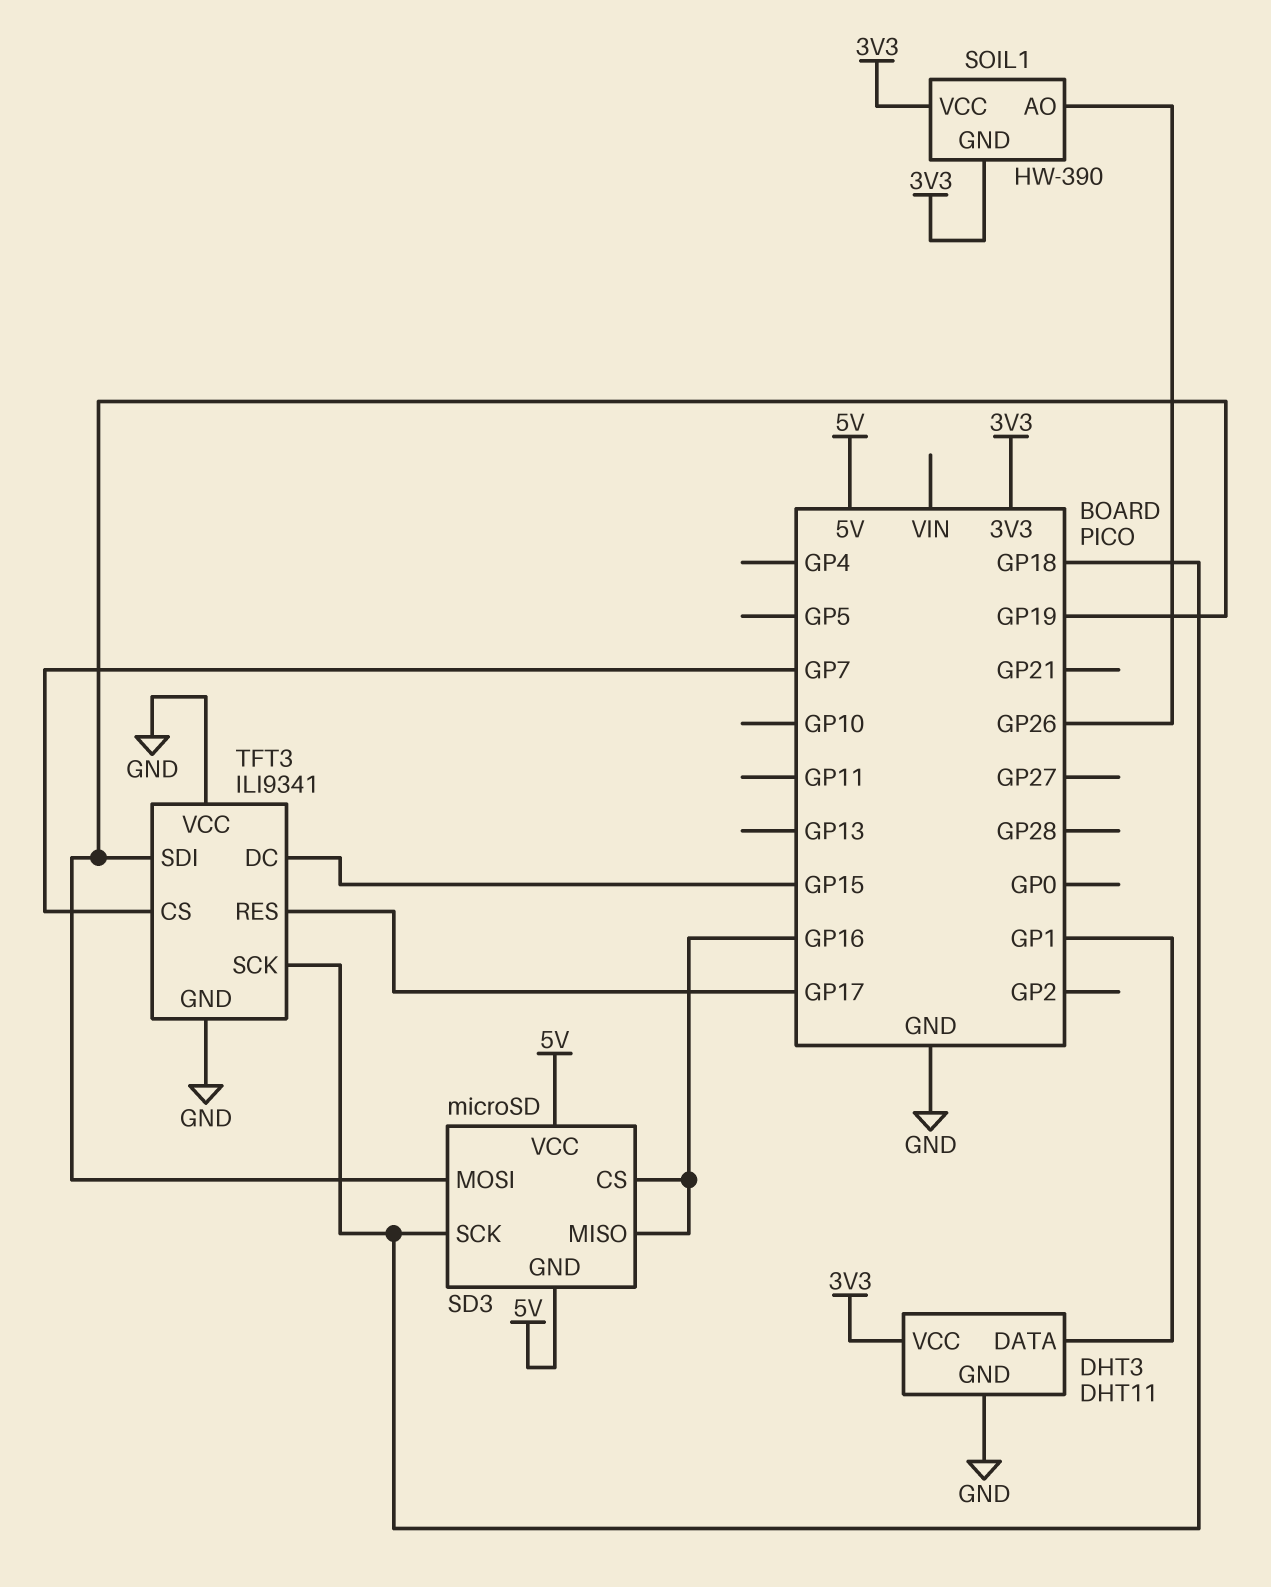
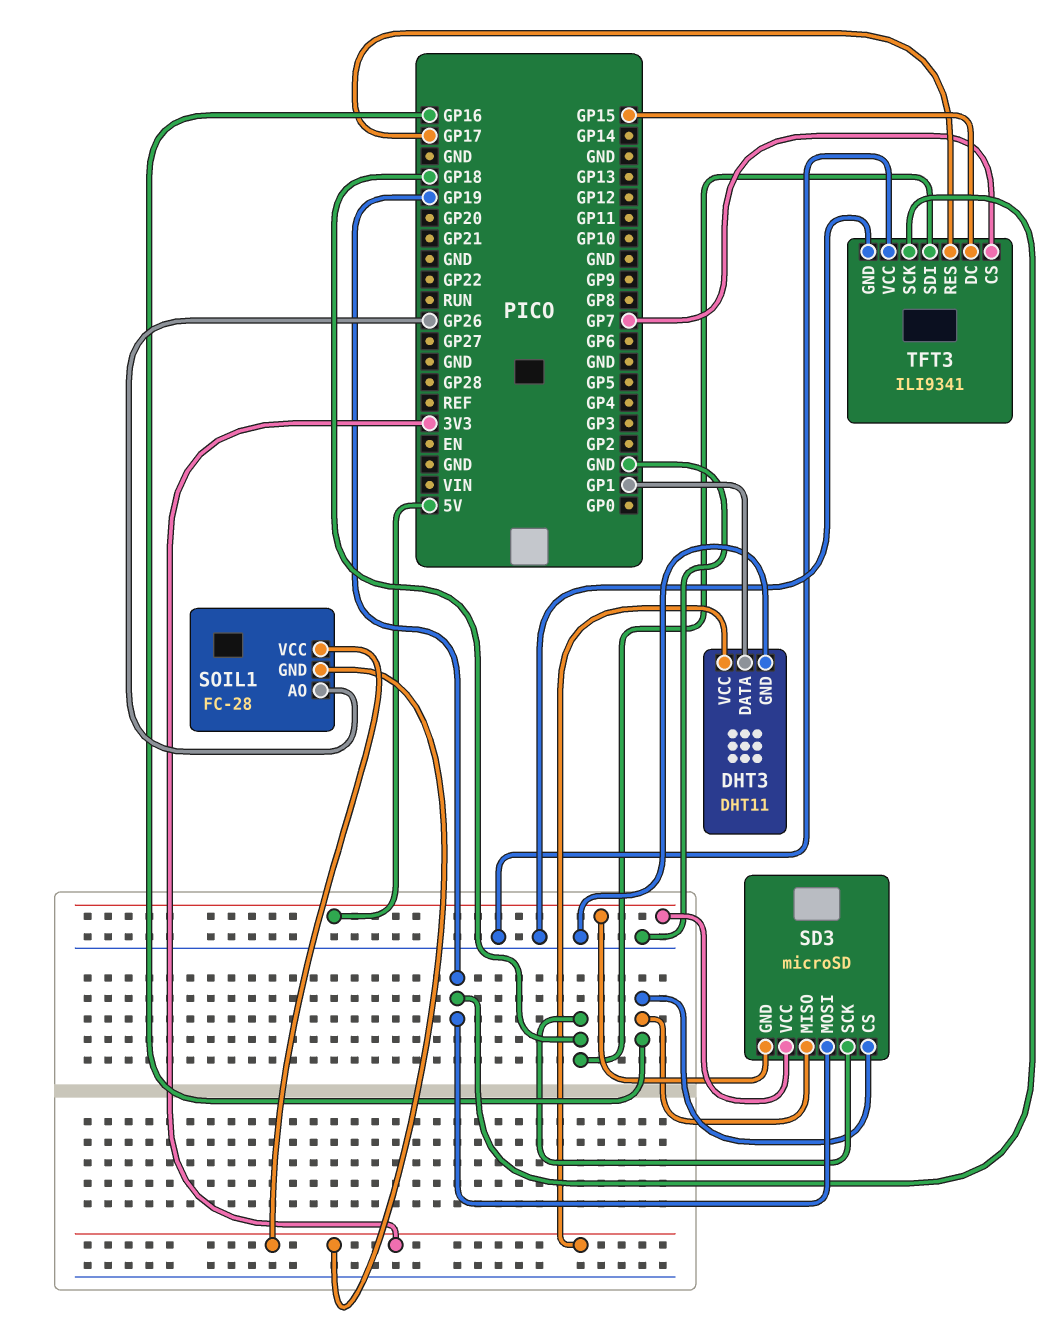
SOIL1: HW-390 -> FC-28
TFT3 pin SCK: GP18 -> GP19
TFT3 pin SDI: GP19 -> GP18

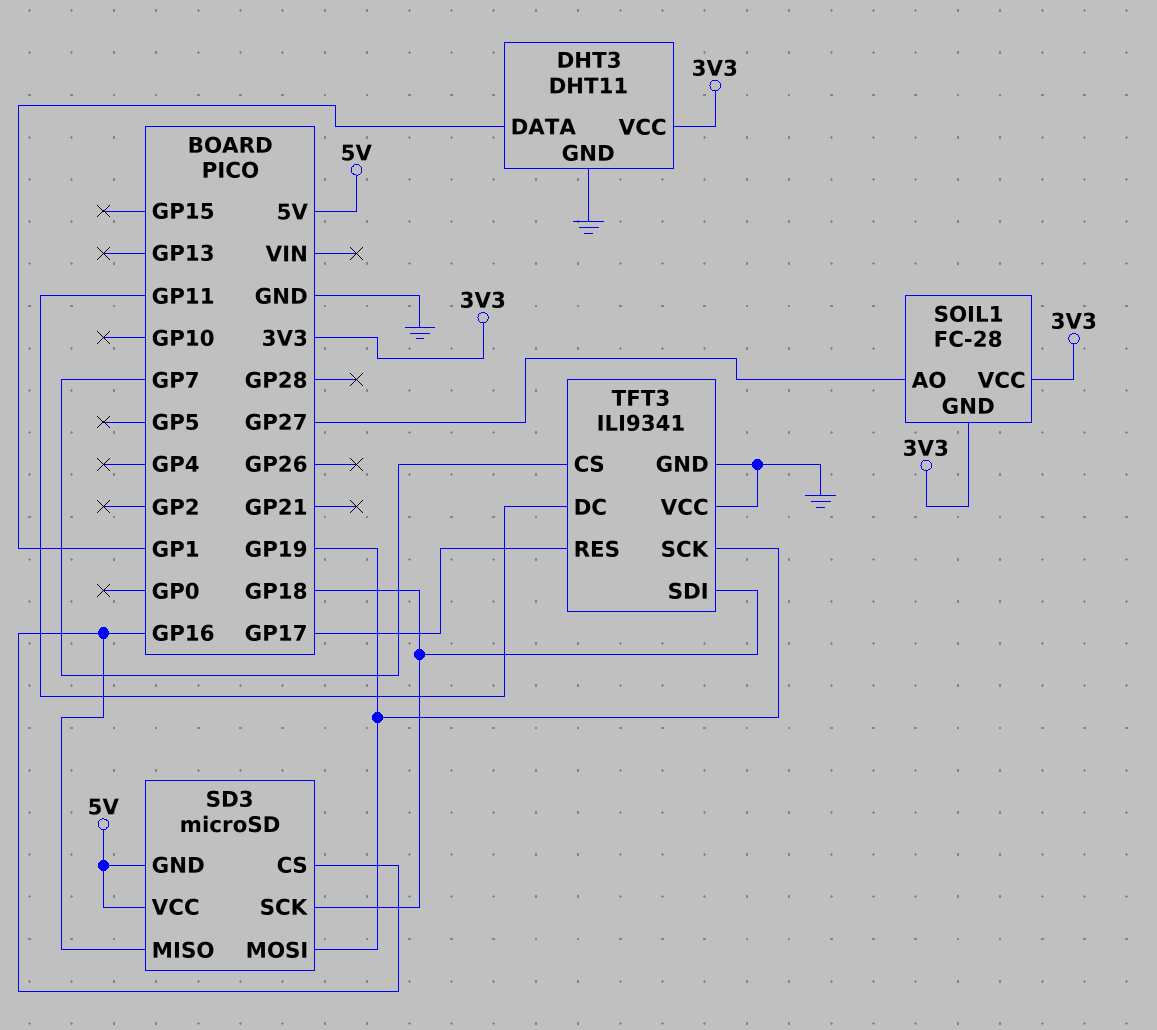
SOIL1 pin AO: GP26 -> GP27
TFT3 pin DC: GP15 -> GP11

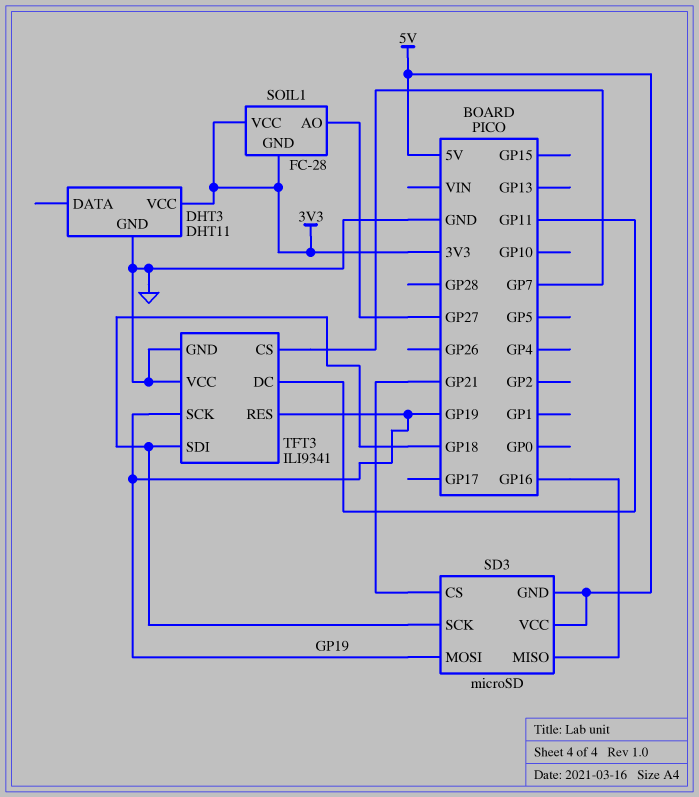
DHT3 pin DATA: GP1 -> none
SD3 pin CS: GP16 -> GP21
TFT3 pin RES: GP17 -> GP19

